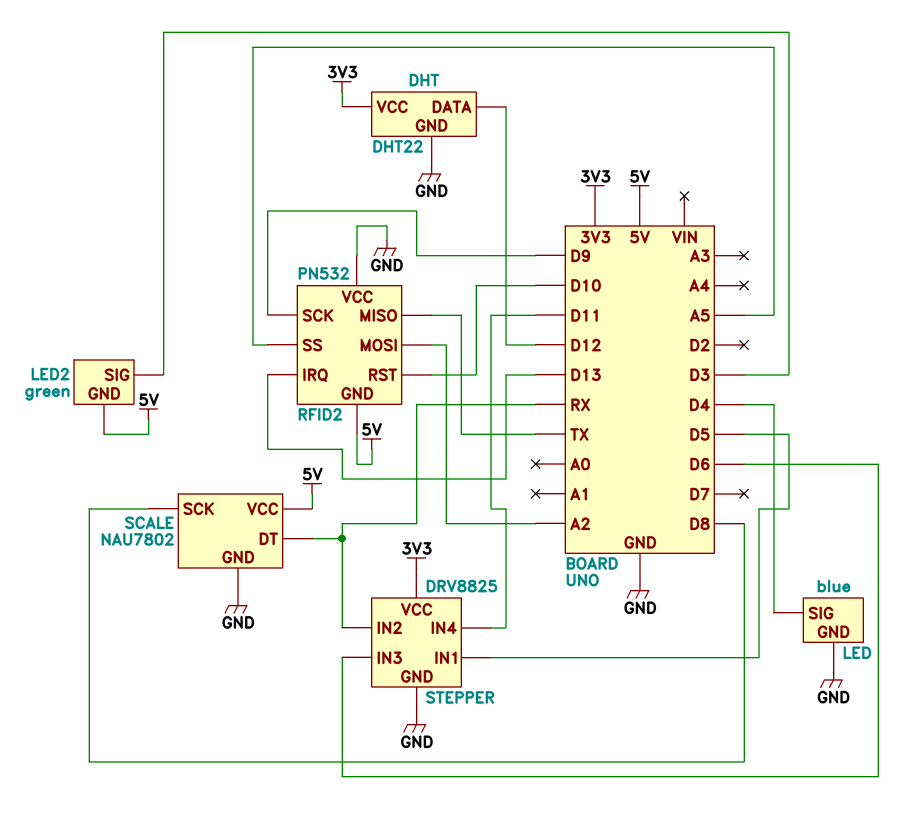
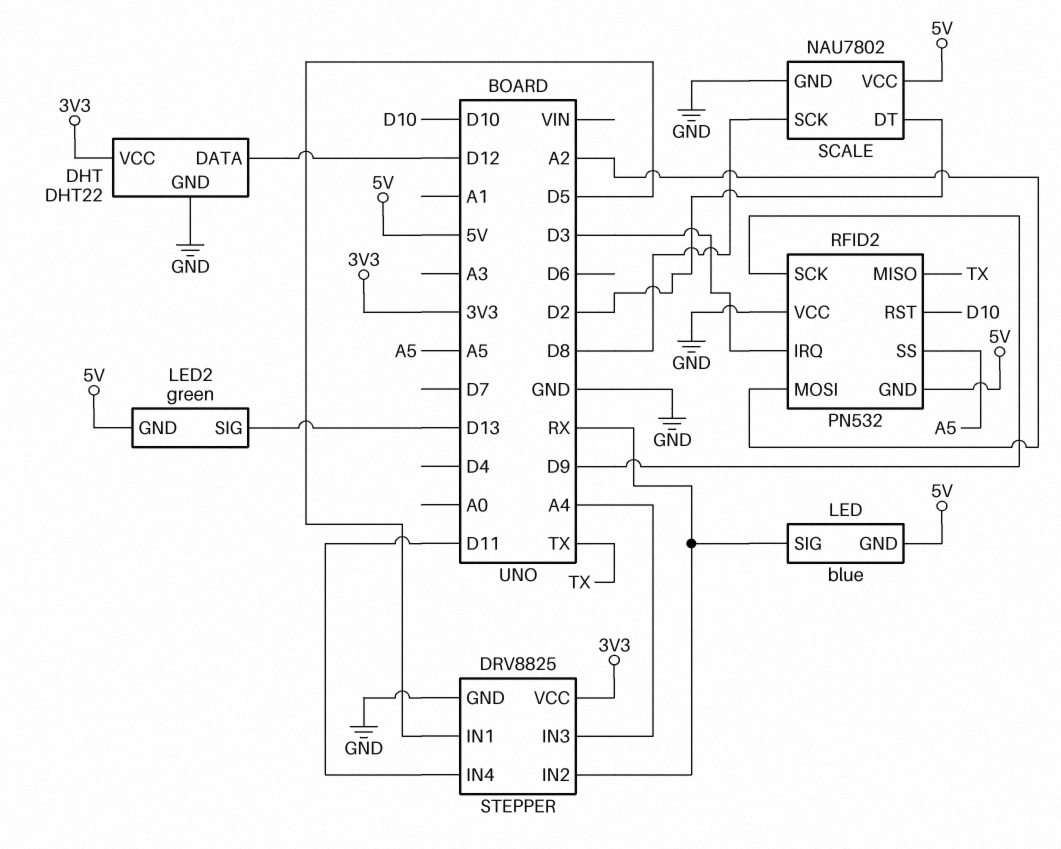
LED pin GND: GND -> 5V
LED pin SIG: D4 -> RX
LED2 pin SIG: D3 -> D13
RFID2 pin IRQ: D13 -> D3
SCALE pin DT: RX -> D2
STEPPER pin IN3: D6 -> A4

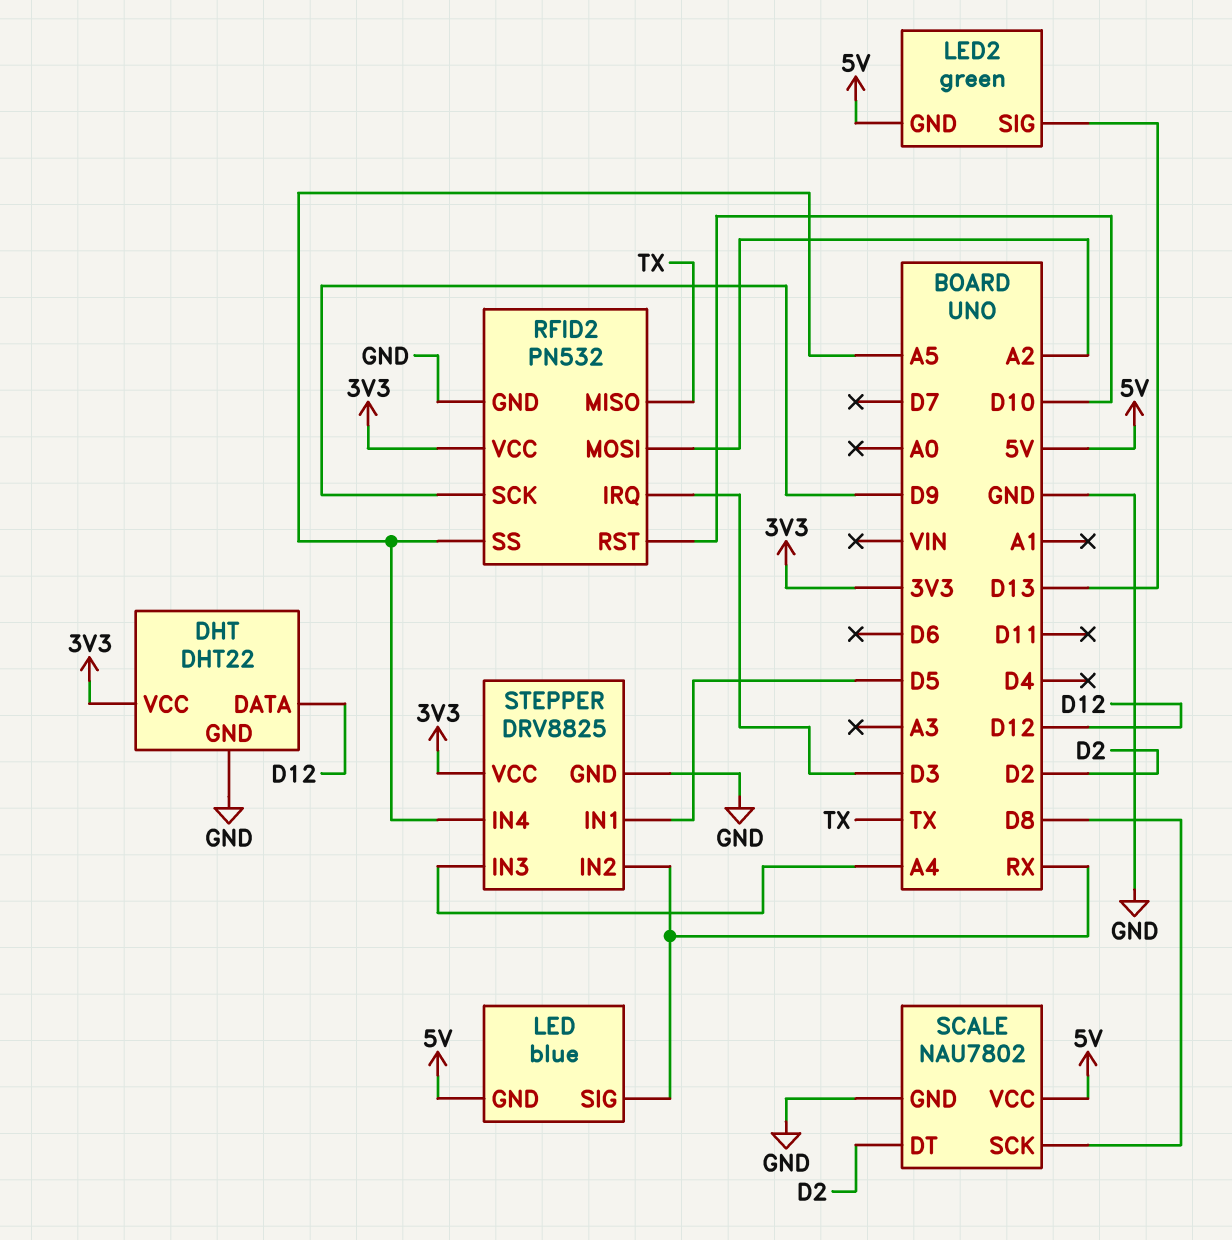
RFID2 pin GND: 5V -> GND
RFID2 pin VCC: GND -> 3V3
STEPPER pin IN4: D11 -> A5

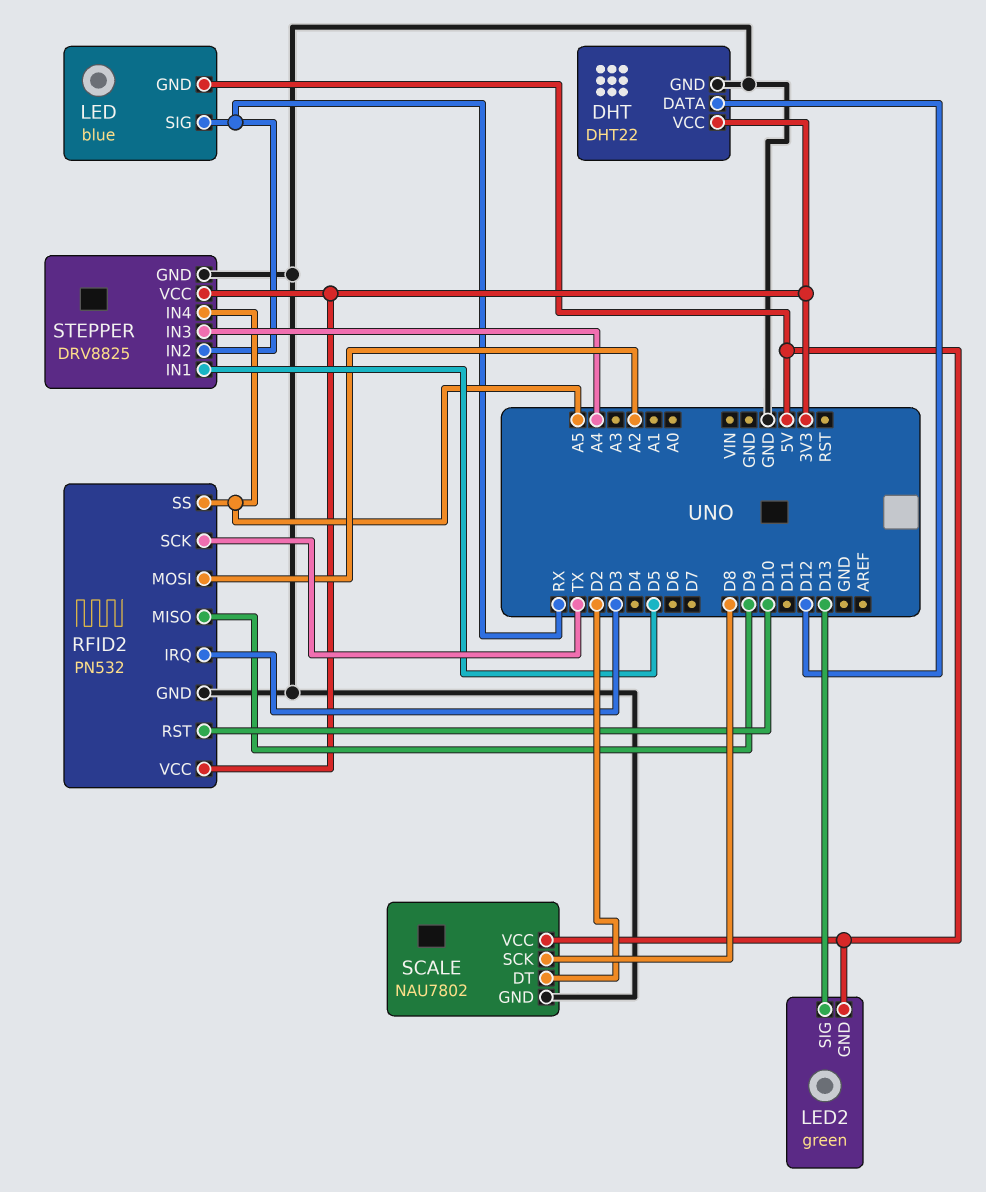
RFID2 pin MISO: TX -> D9
RFID2 pin SCK: D9 -> TX

